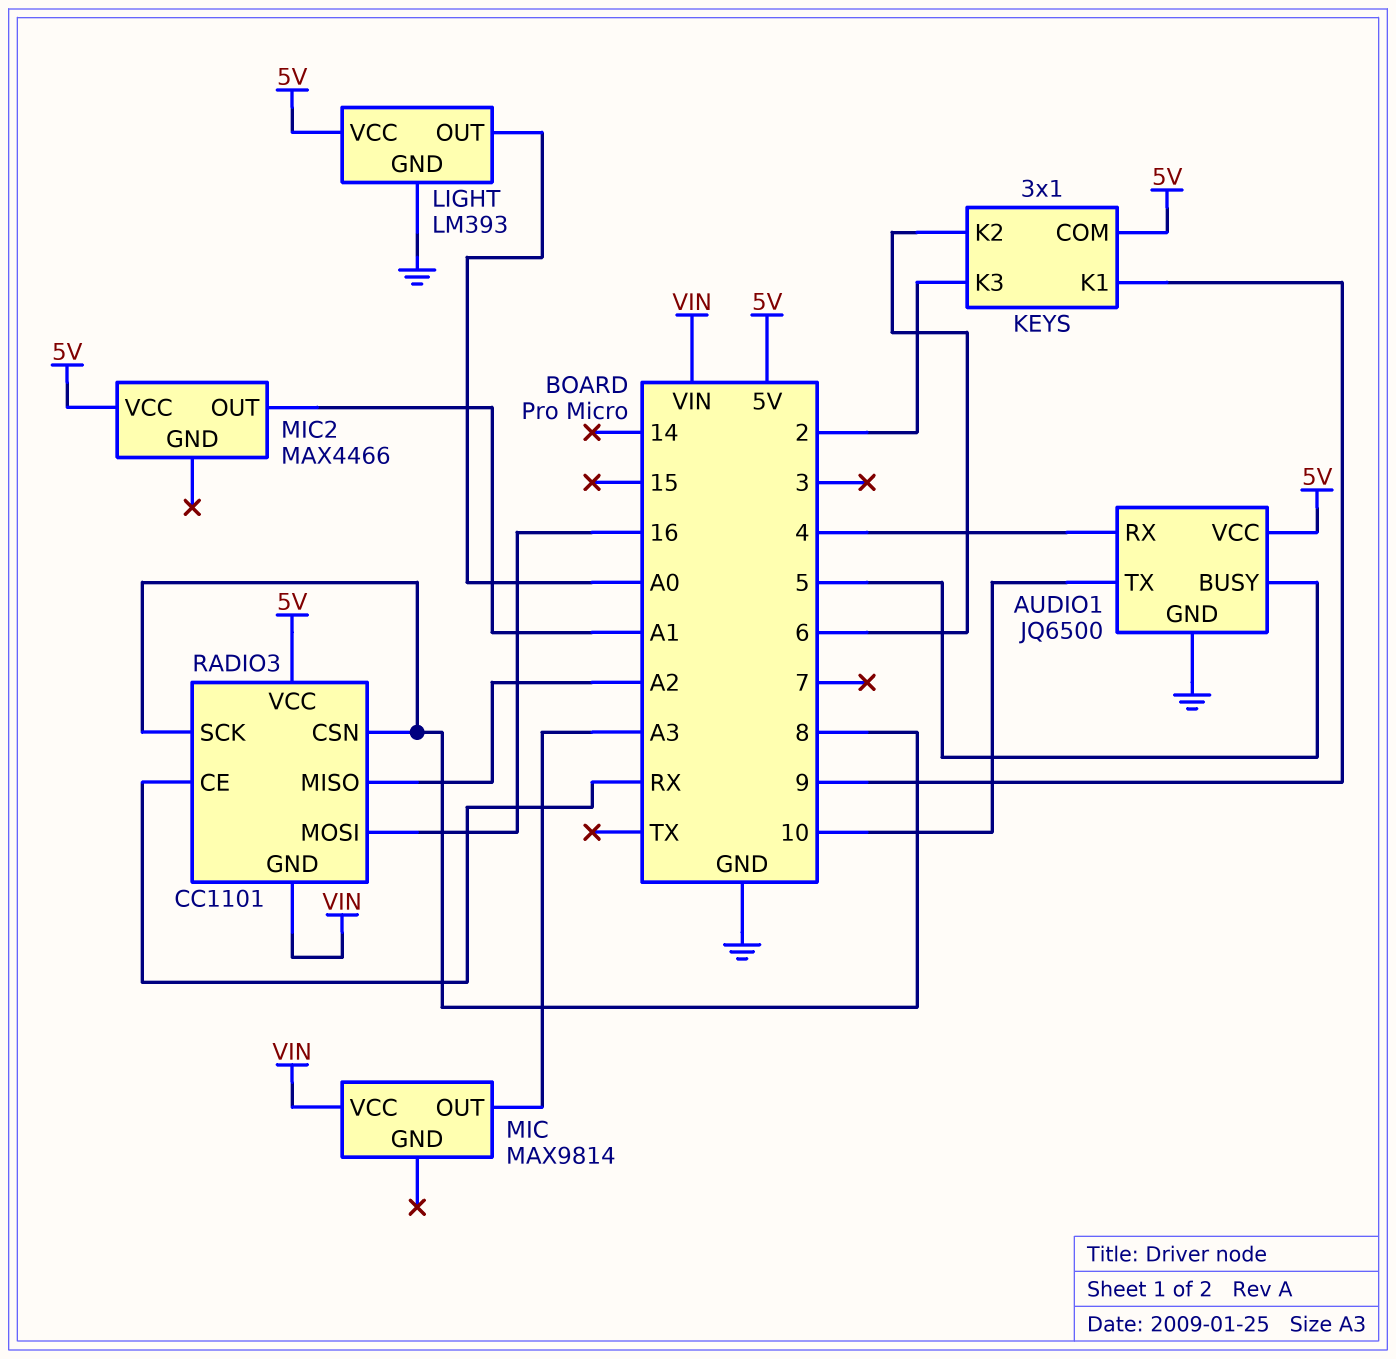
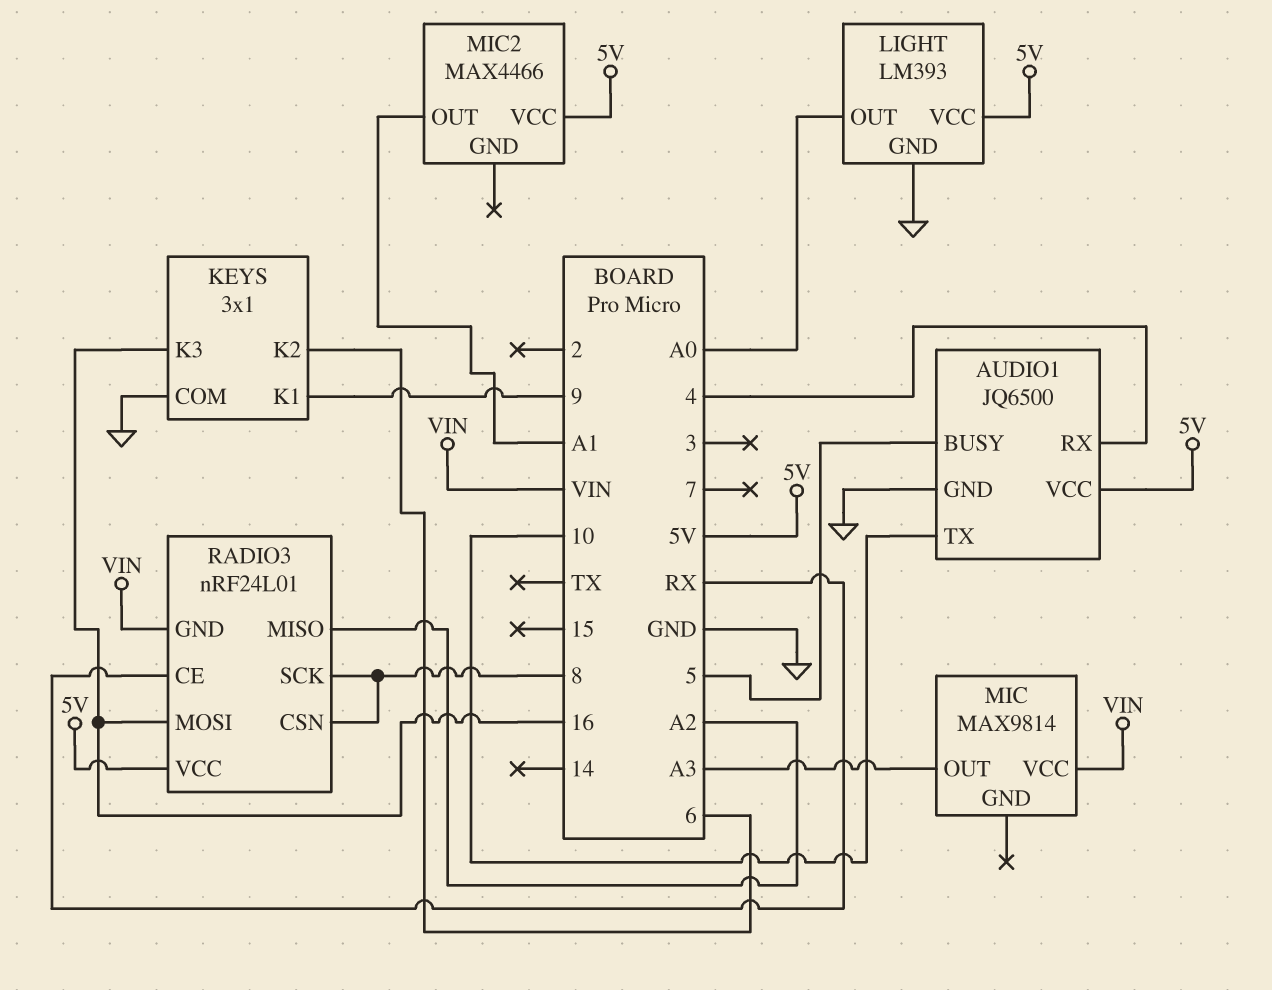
KEYS pin COM: 5V -> GND
KEYS pin K3: 2 -> 16
RADIO3: CC1101 -> nRF24L01

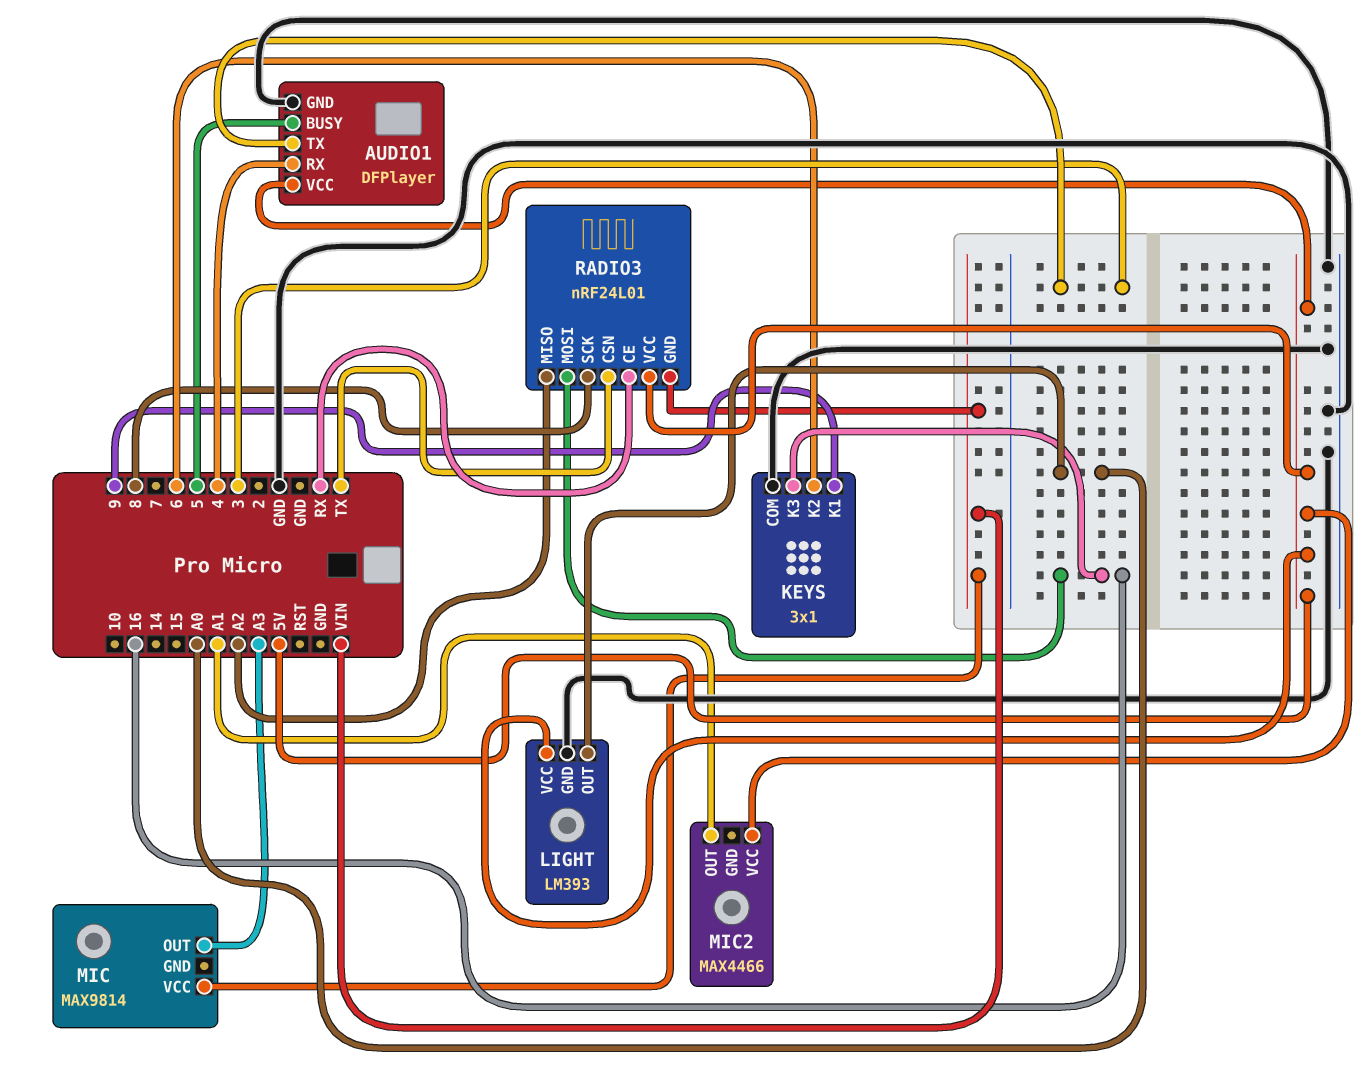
AUDIO1: JQ6500 -> DFPlayer
AUDIO1 pin TX: 10 -> 3
RADIO3 pin CSN: 8 -> TX

